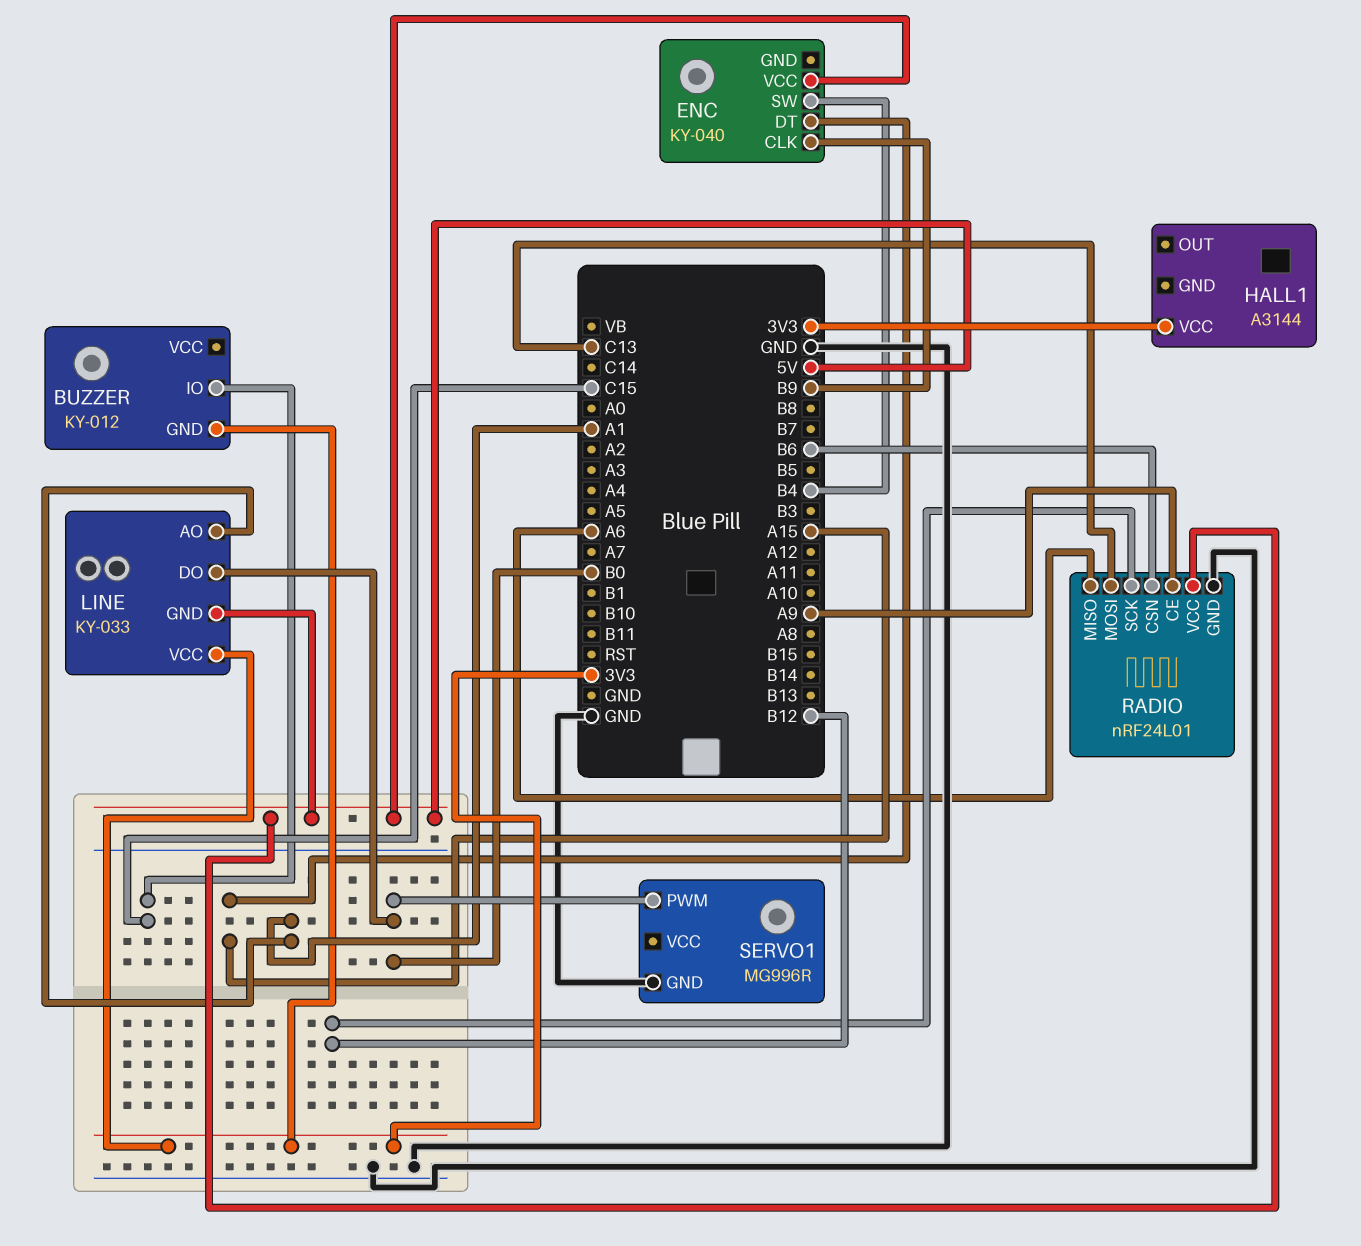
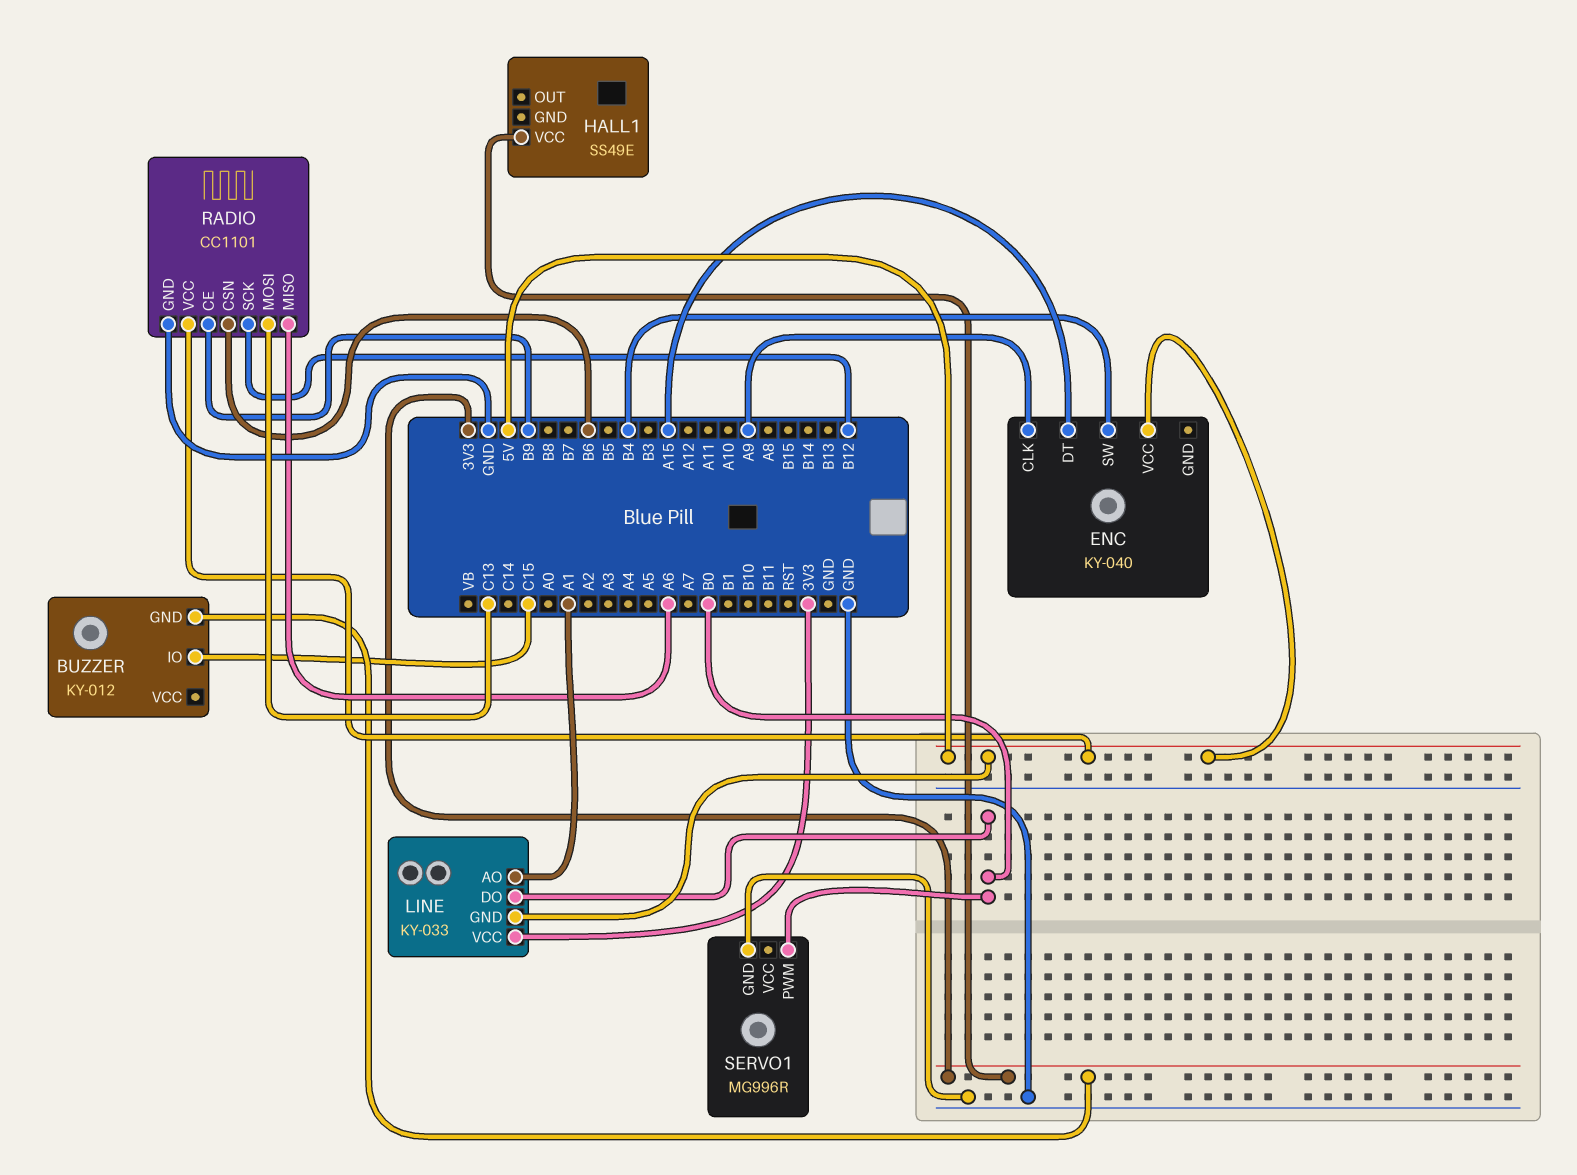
ENC pin CLK: B9 -> A9
HALL1: A3144 -> SS49E
RADIO: nRF24L01 -> CC1101
RADIO pin CE: A9 -> B9

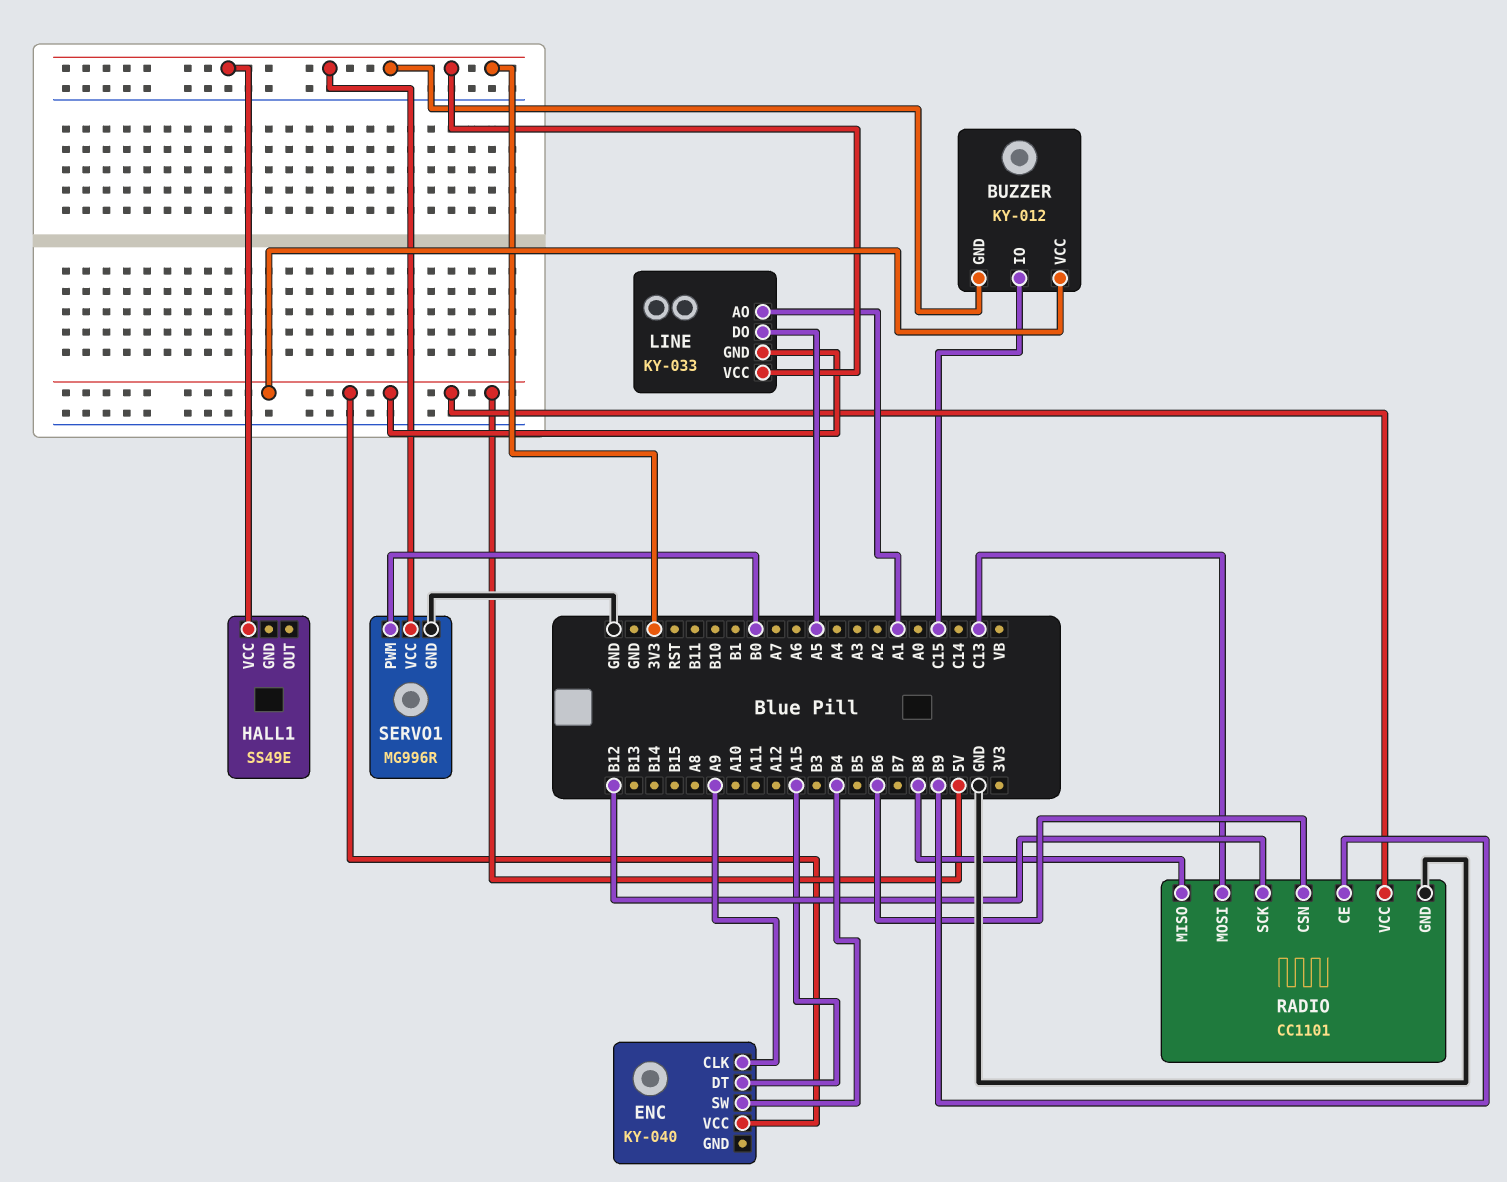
BUZZER pin VCC: none -> 5V
LINE pin DO: B0 -> A5
RADIO pin MISO: A6 -> B8
SERVO1 pin VCC: none -> 3V3

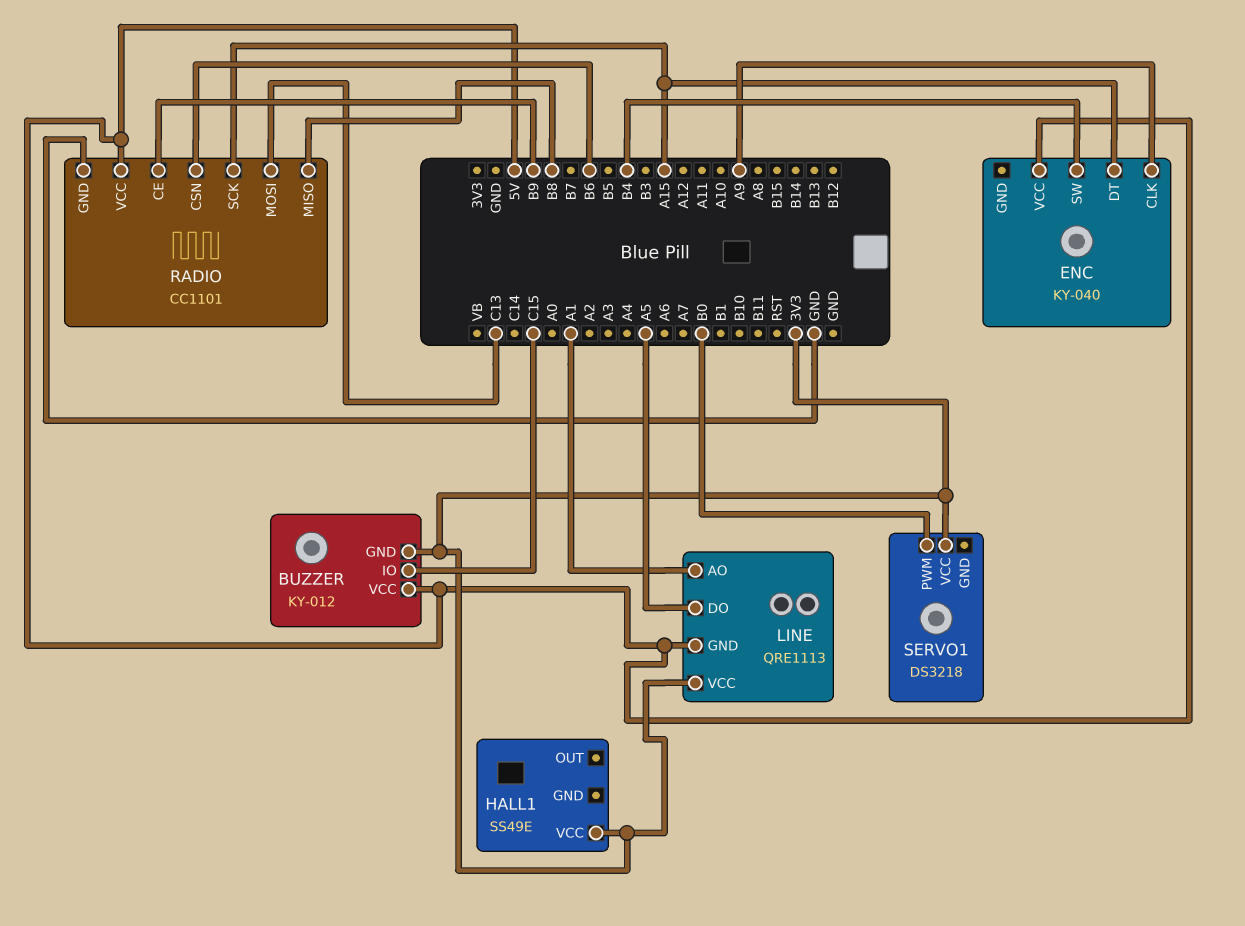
LINE: KY-033 -> QRE1113
RADIO pin SCK: B12 -> A15
SERVO1: MG996R -> DS3218
SERVO1 pin GND: GND -> none

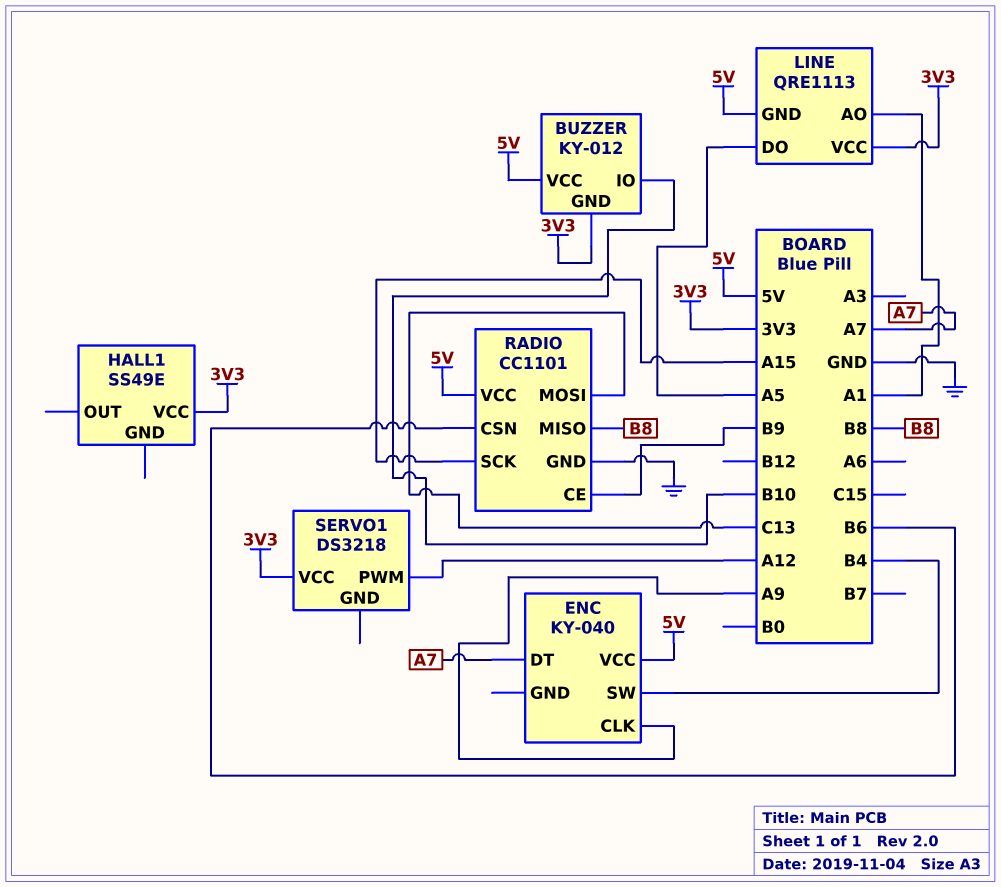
BUZZER pin IO: C15 -> B10
ENC pin DT: A15 -> A7
SERVO1 pin PWM: B0 -> A12

